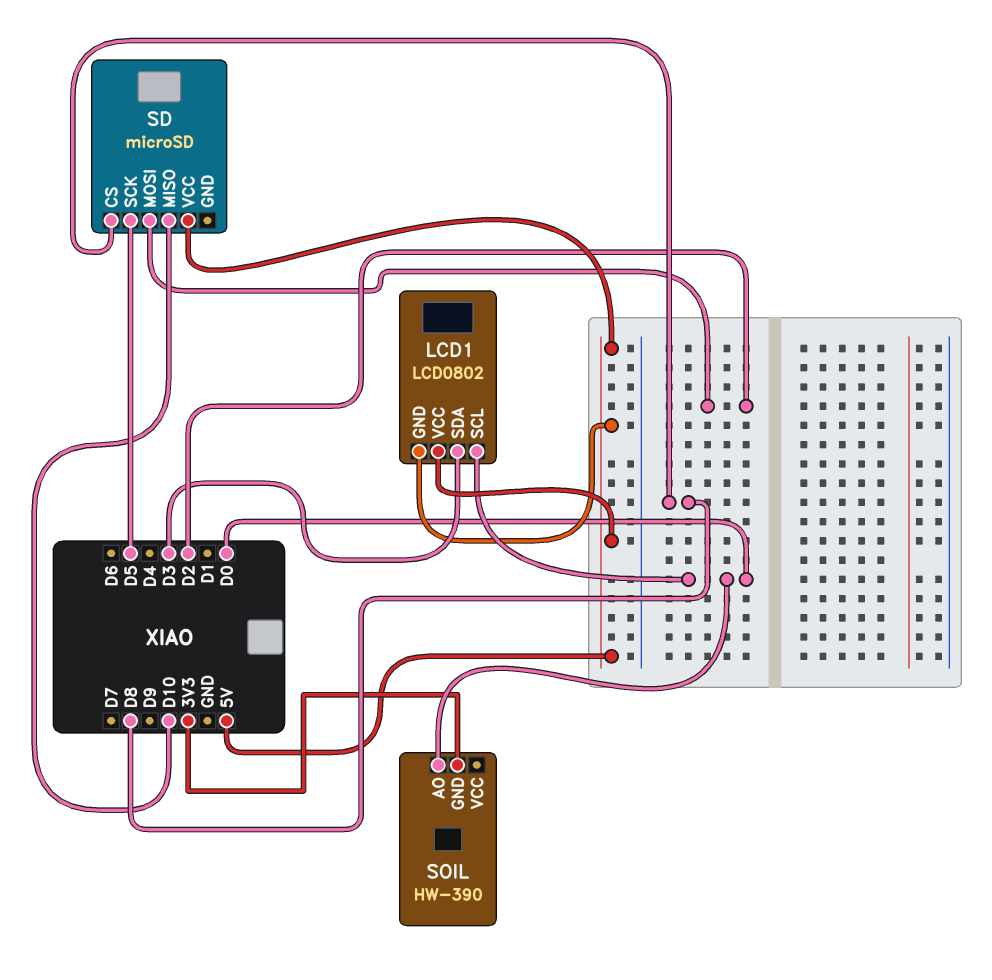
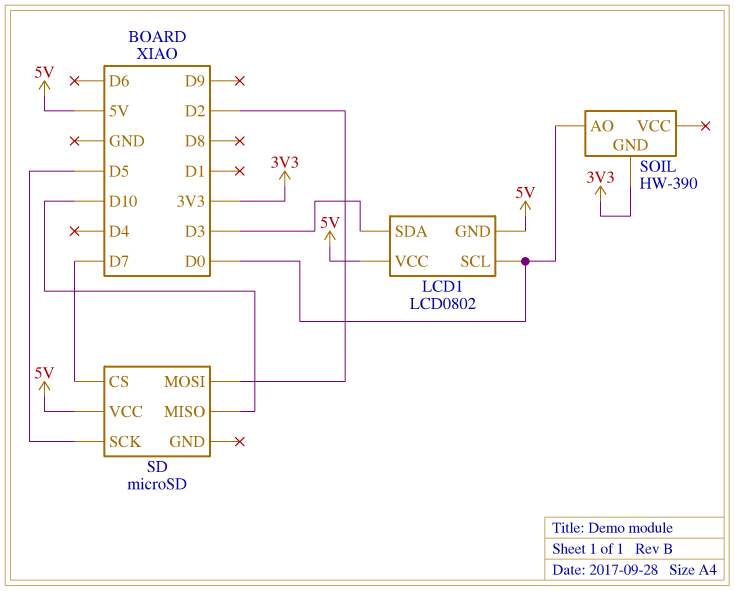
SD pin CS: D8 -> D7

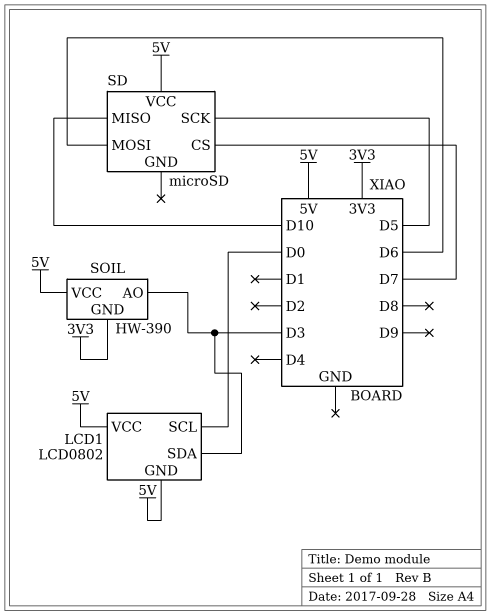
SD pin MOSI: D2 -> D6
SOIL pin AO: D0 -> D3
SOIL pin VCC: none -> 5V

